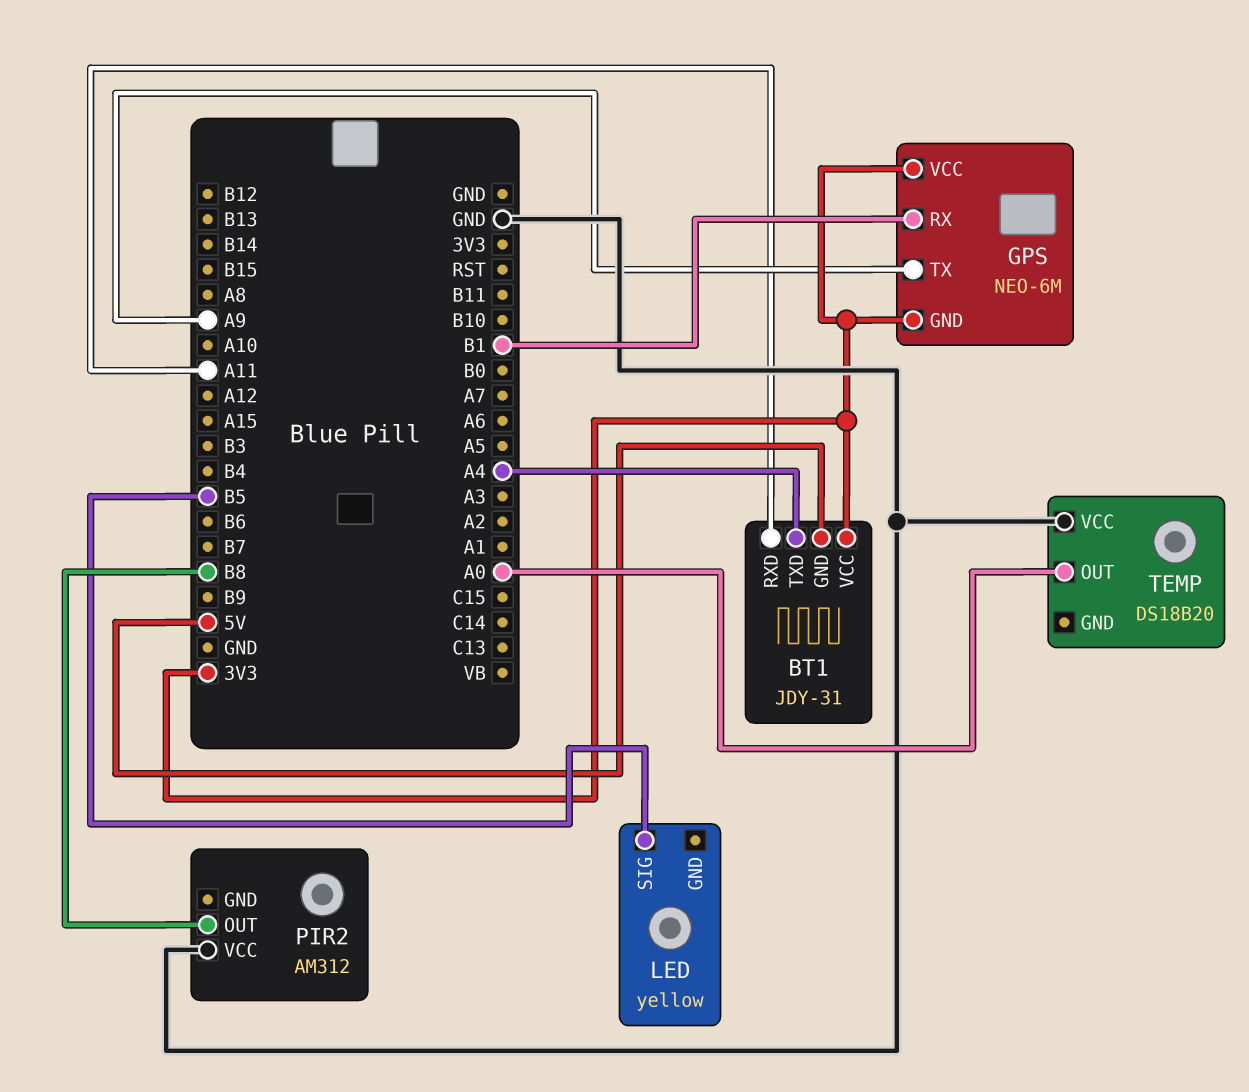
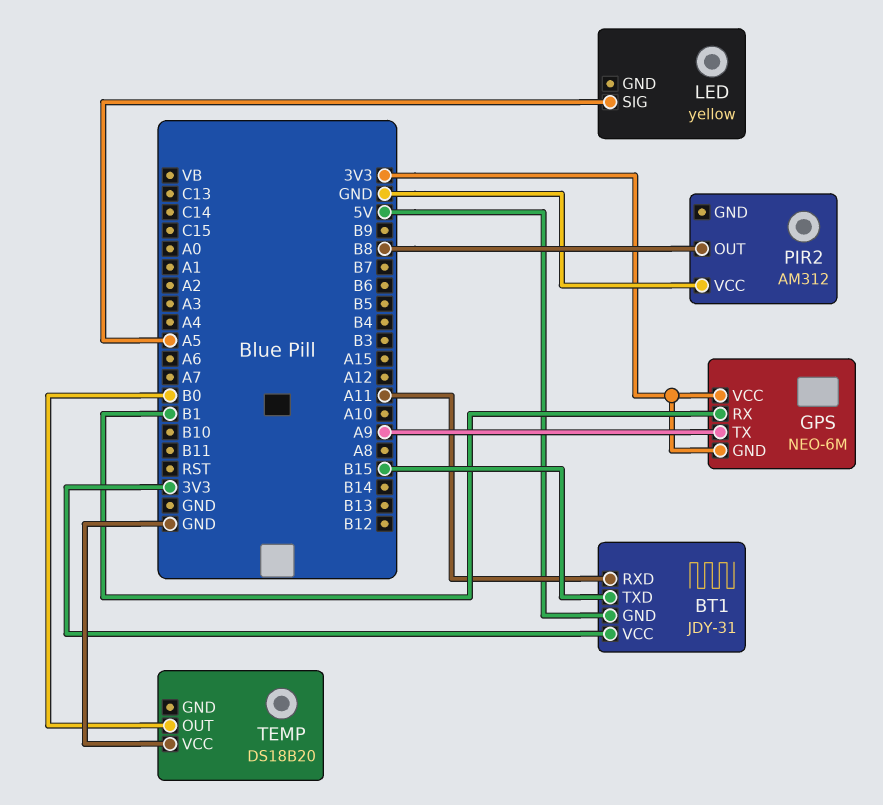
BT1 pin TXD: A4 -> B15
LED pin SIG: B5 -> A5
TEMP pin OUT: A0 -> B0

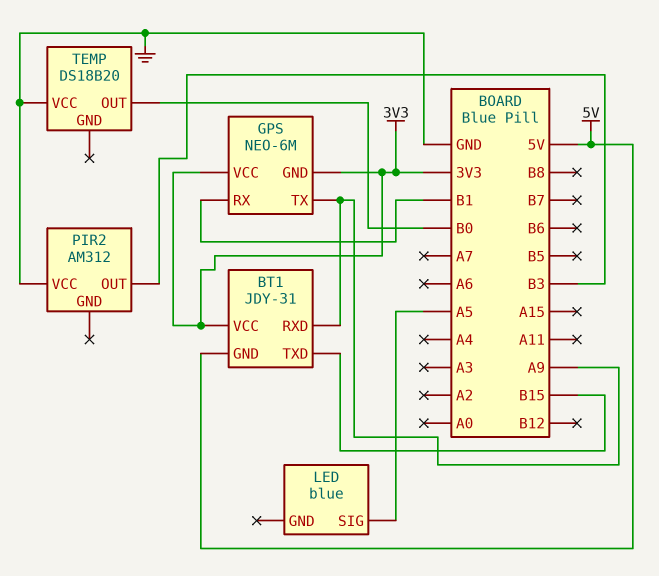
BT1 pin RXD: A11 -> A9
LED: yellow -> blue
PIR2 pin OUT: B8 -> B3

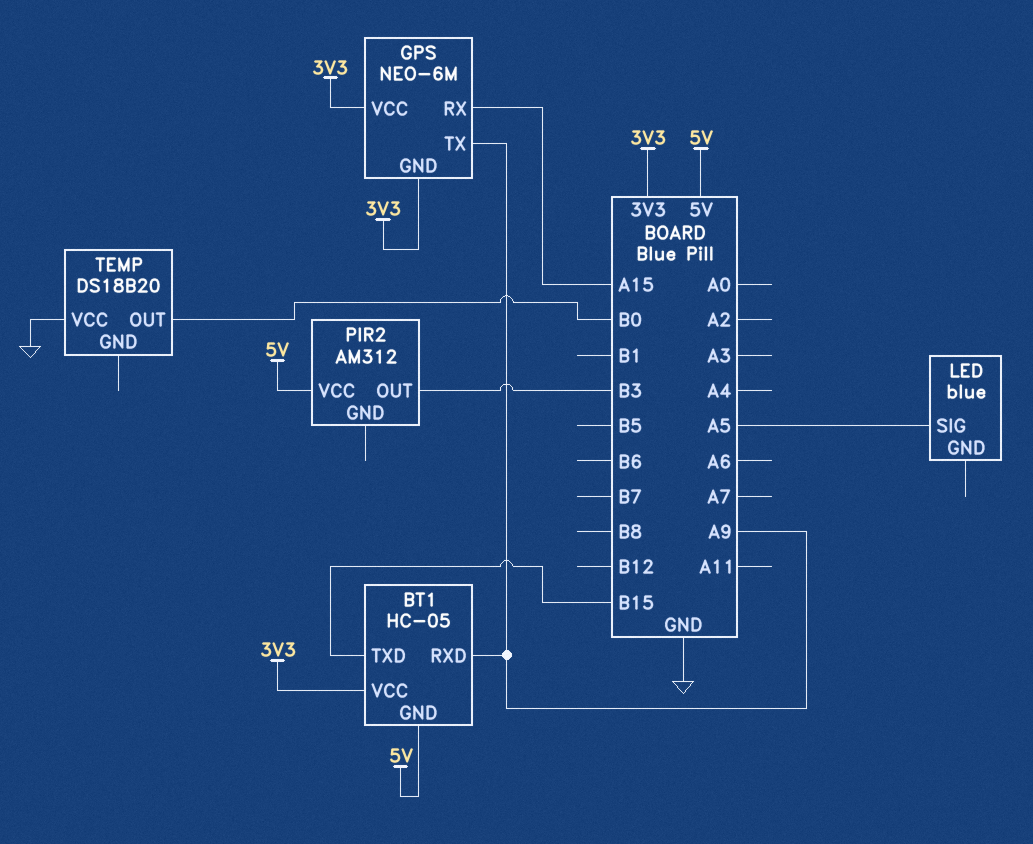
BT1: JDY-31 -> HC-05
GPS pin RX: B1 -> A15
PIR2 pin VCC: GND -> 5V

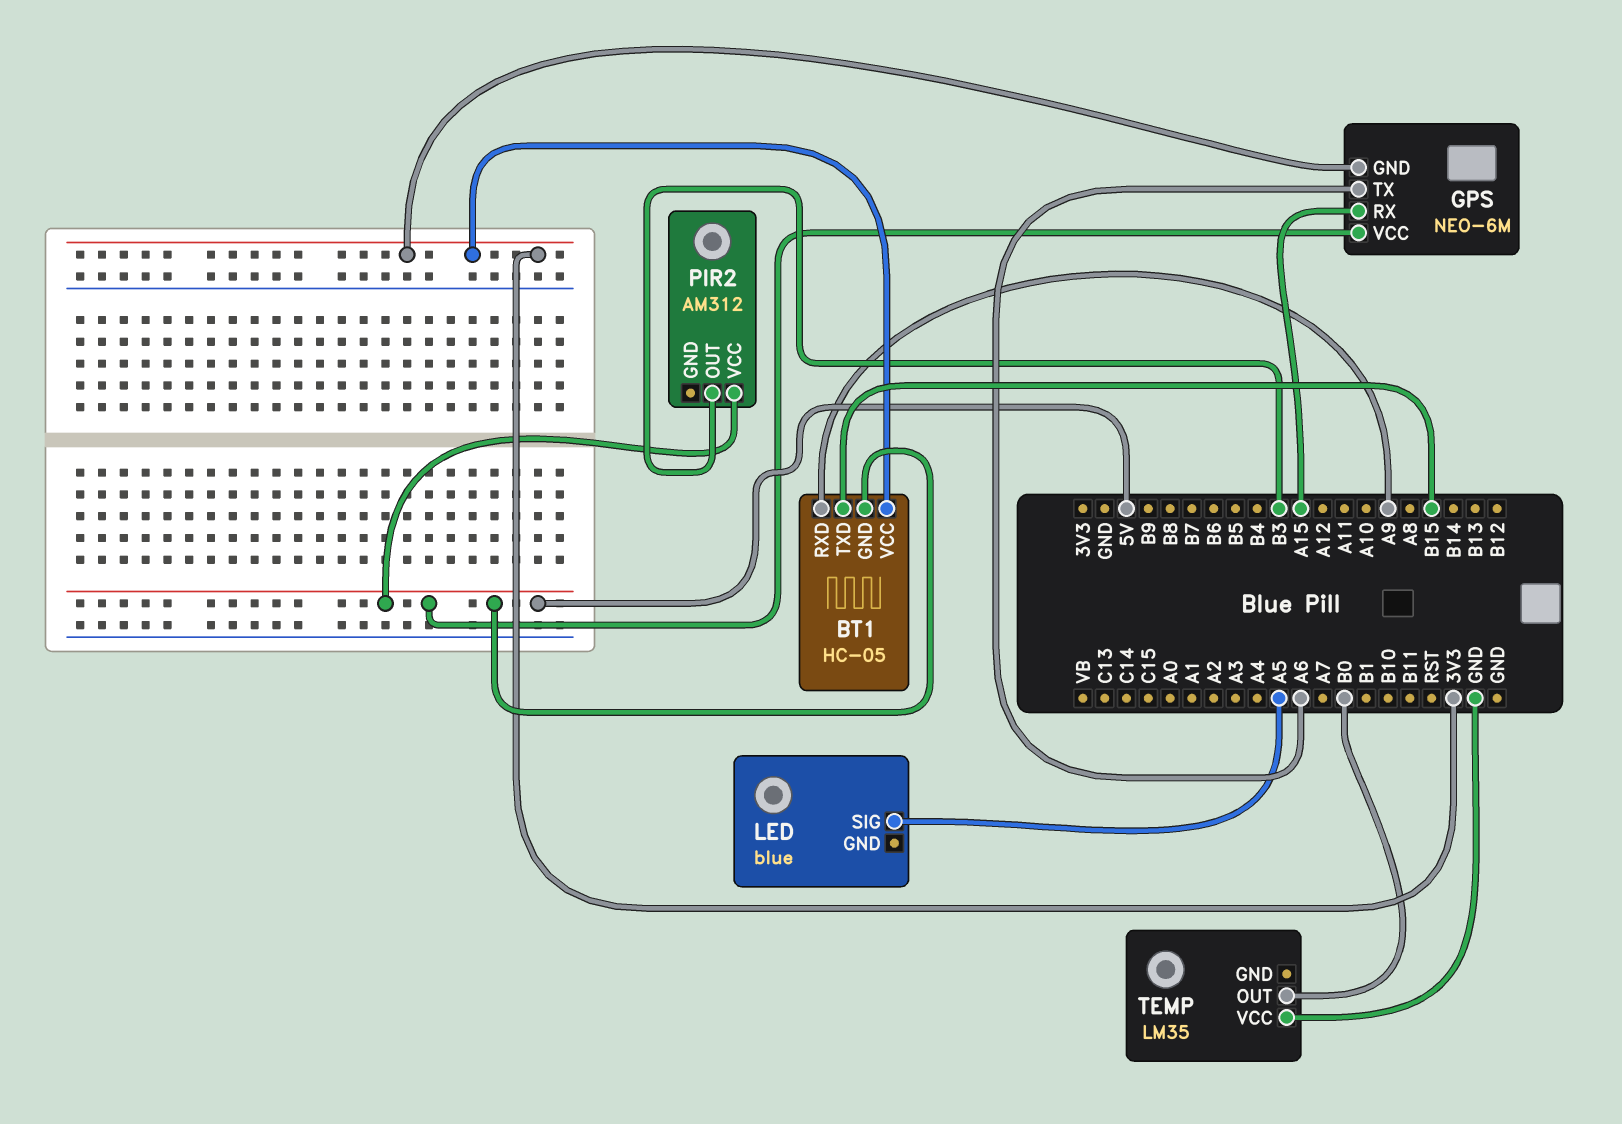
GPS pin TX: A9 -> A6
GPS pin VCC: 3V3 -> 5V
TEMP: DS18B20 -> LM35

